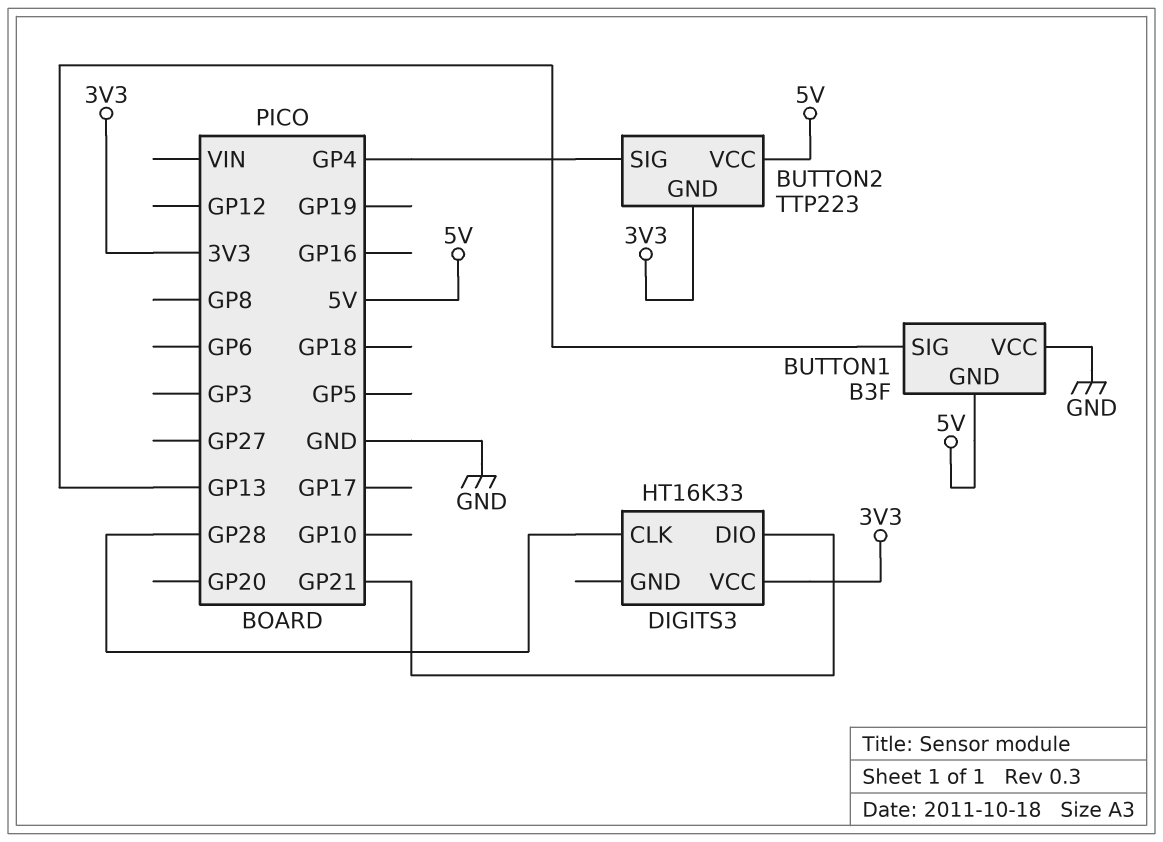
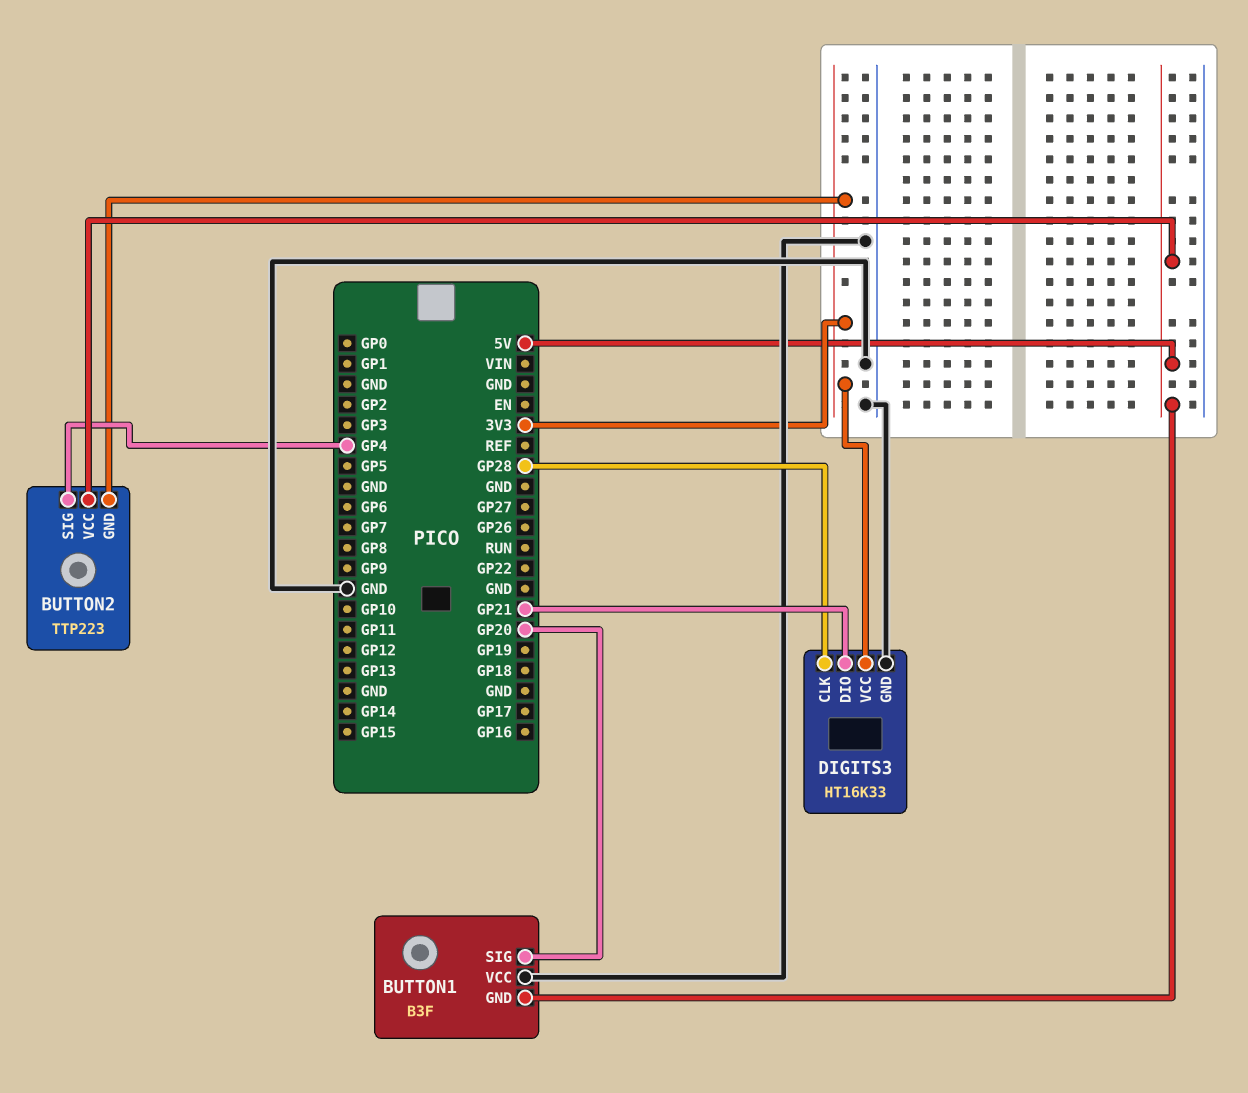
BUTTON1 pin SIG: GP13 -> GP20
DIGITS3 pin GND: none -> GND

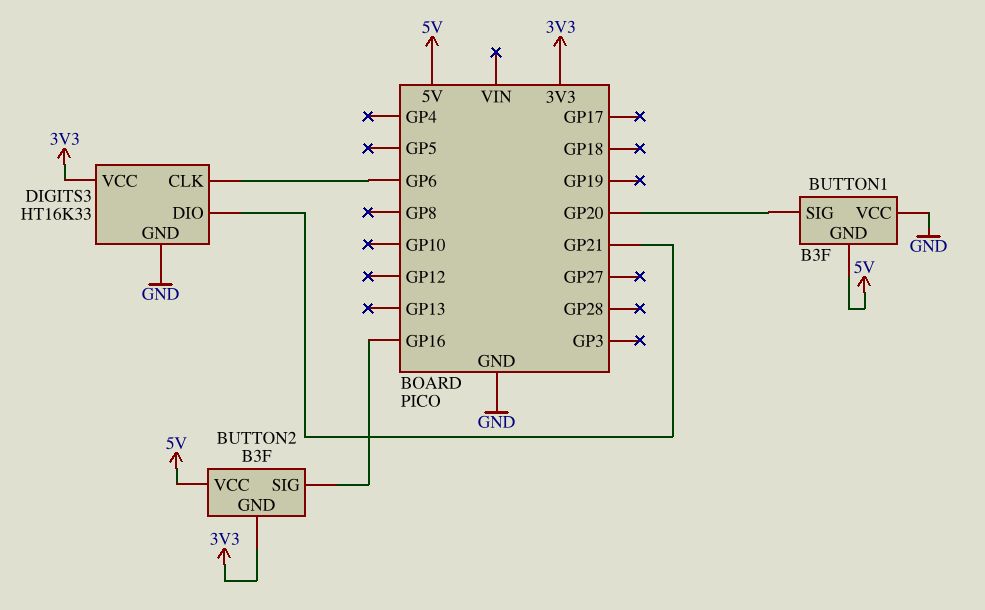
BUTTON2: TTP223 -> B3F
BUTTON2 pin SIG: GP4 -> GP16
DIGITS3 pin CLK: GP28 -> GP6

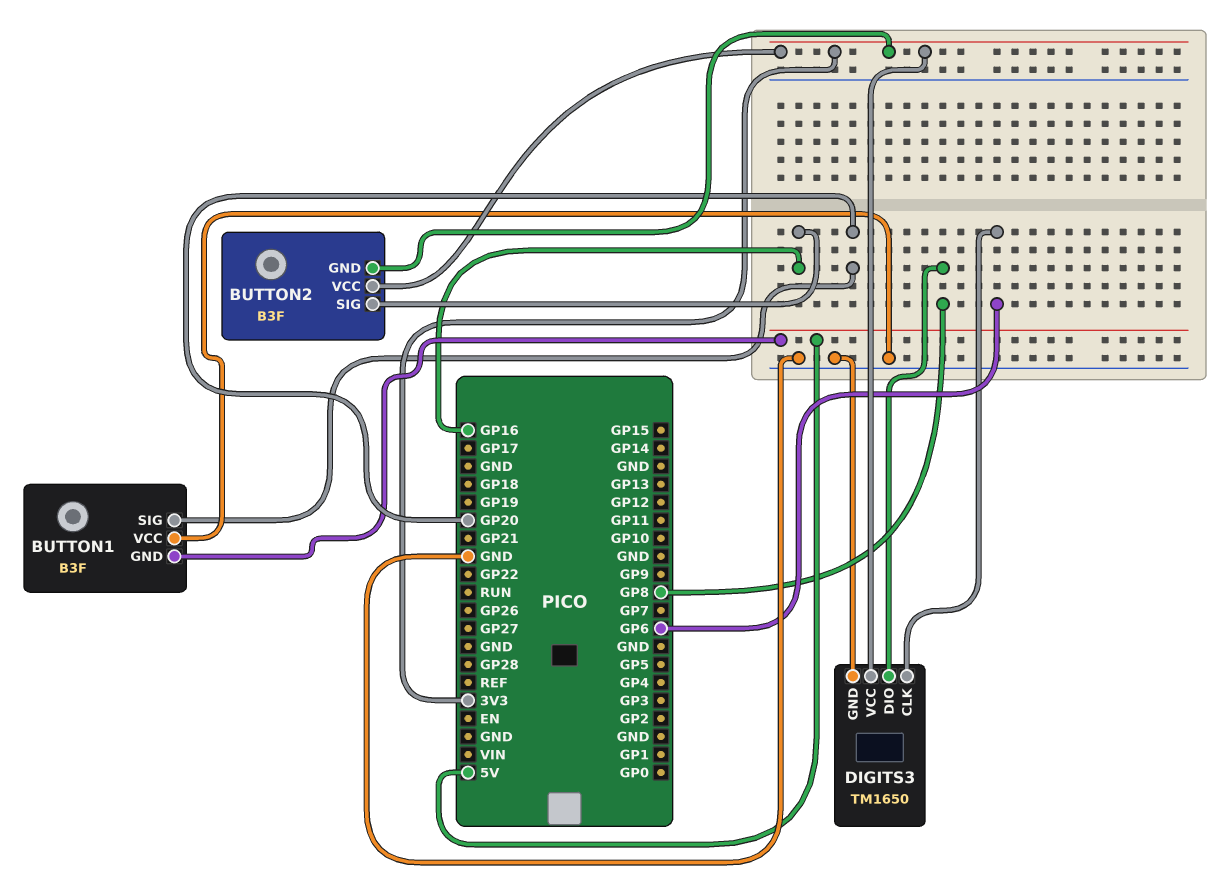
BUTTON2 pin VCC: 5V -> 3V3
DIGITS3: HT16K33 -> TM1650
DIGITS3 pin DIO: GP21 -> GP8

